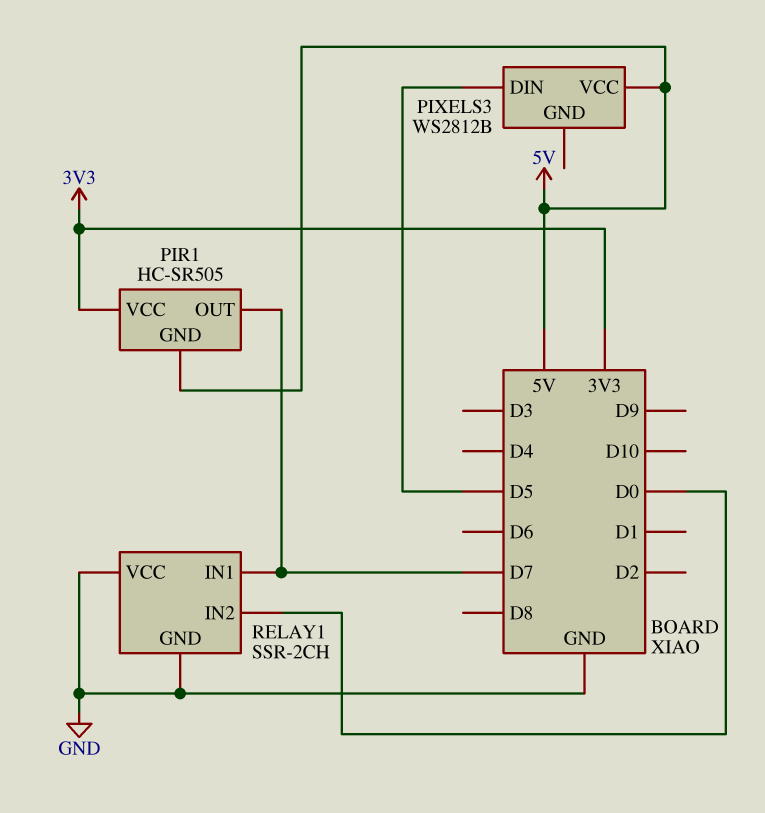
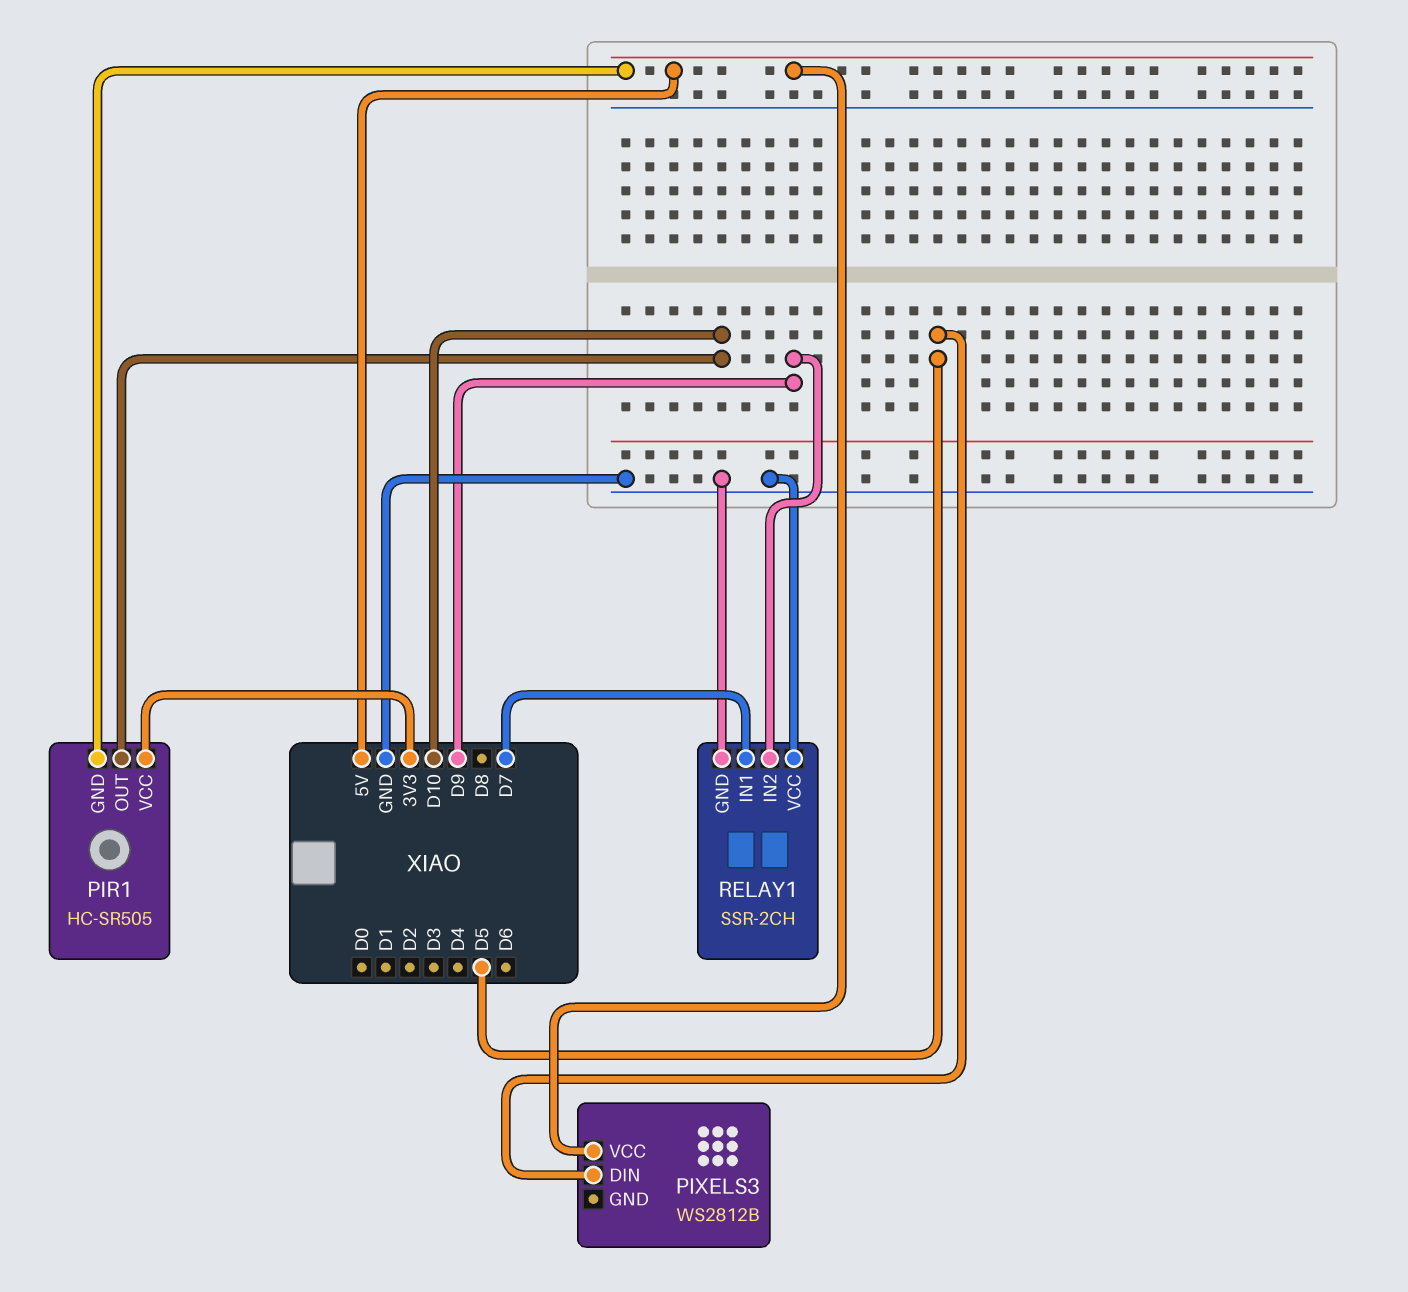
PIR1 pin OUT: D7 -> D10
RELAY1 pin IN2: D0 -> D9

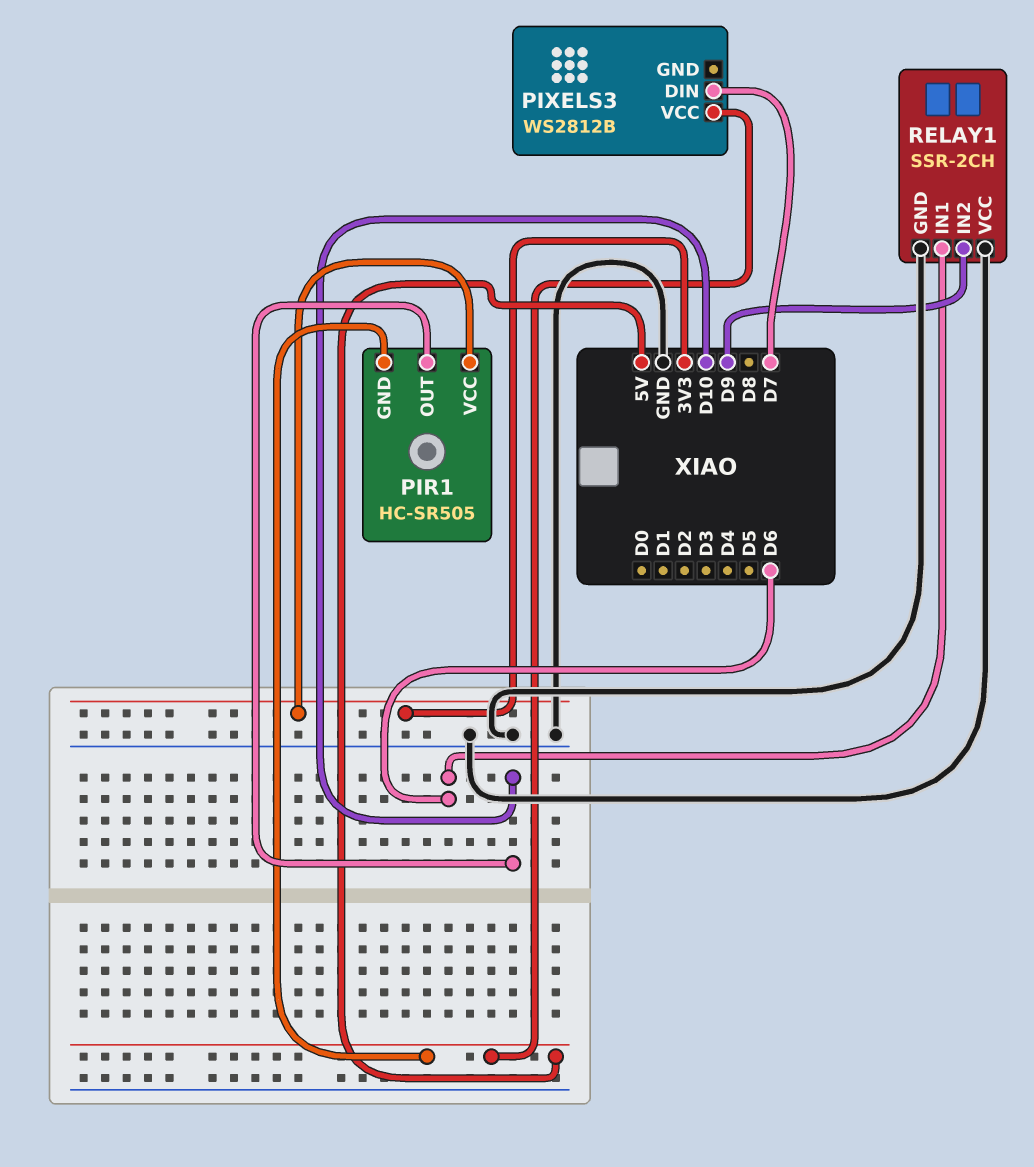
PIXELS3 pin DIN: D5 -> D7
RELAY1 pin IN1: D7 -> D6

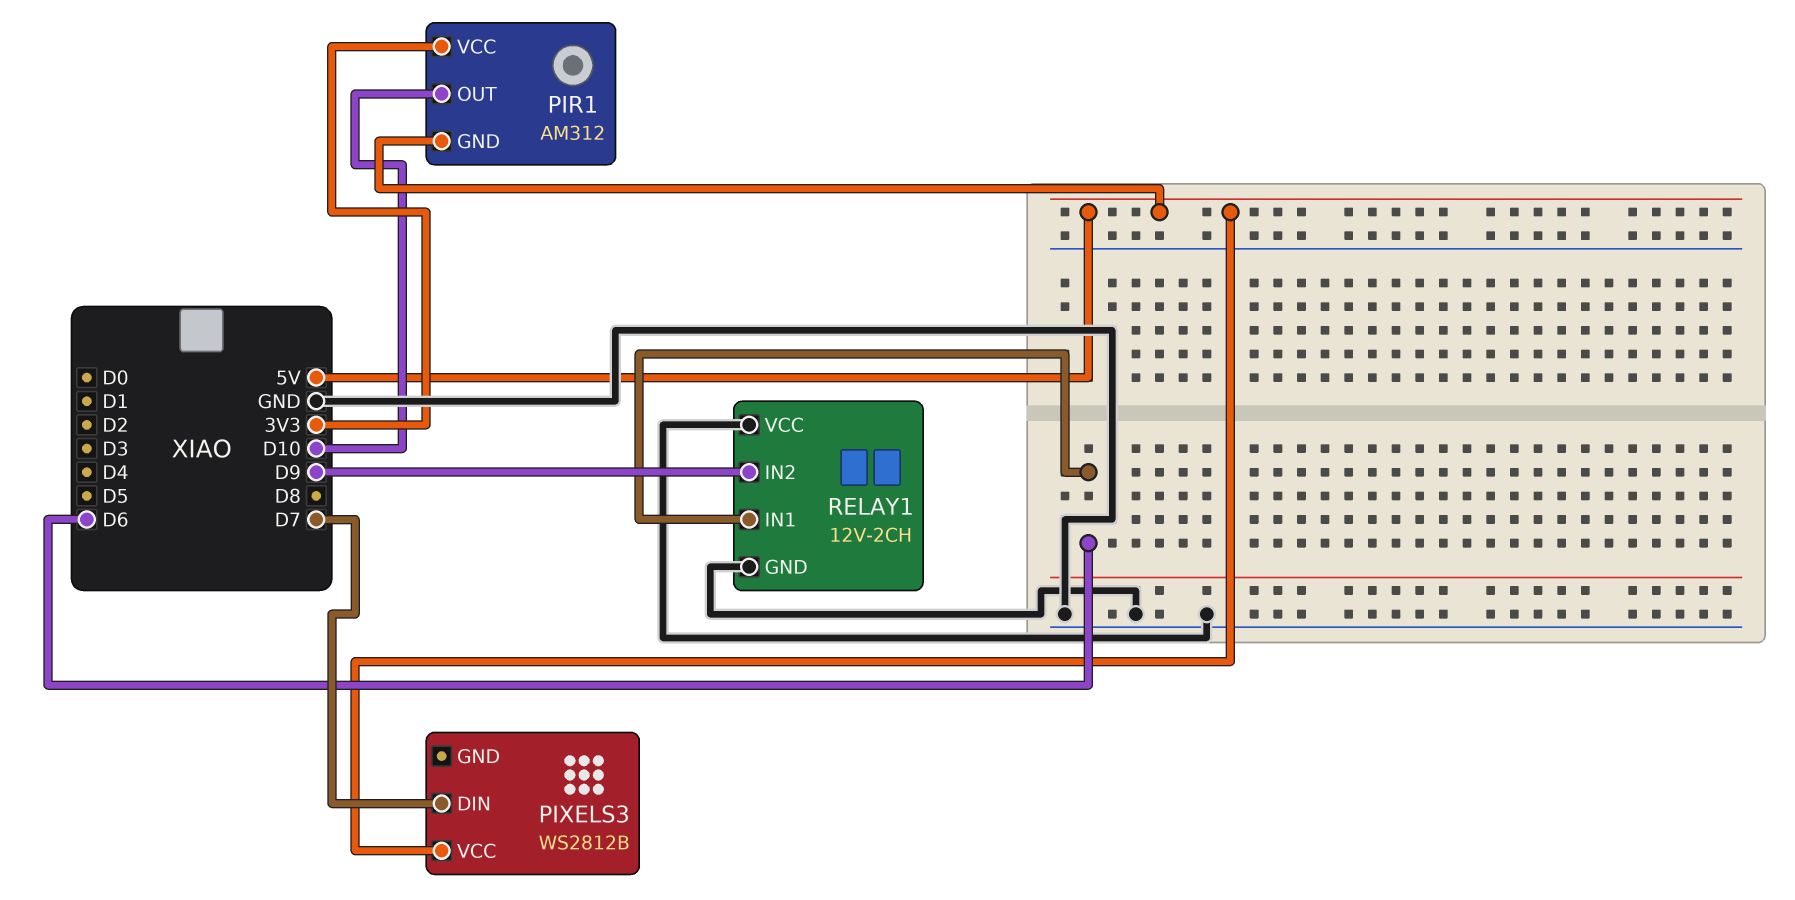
PIR1: HC-SR505 -> AM312
RELAY1: SSR-2CH -> 12V-2CH

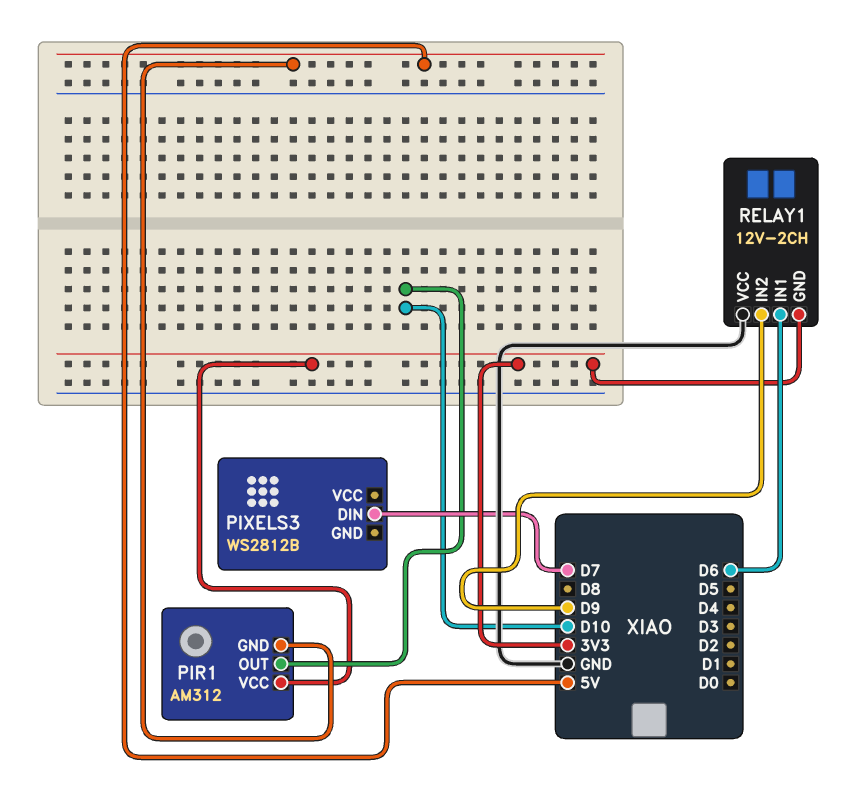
PIXELS3 pin VCC: 5V -> none
RELAY1 pin GND: GND -> 3V3

